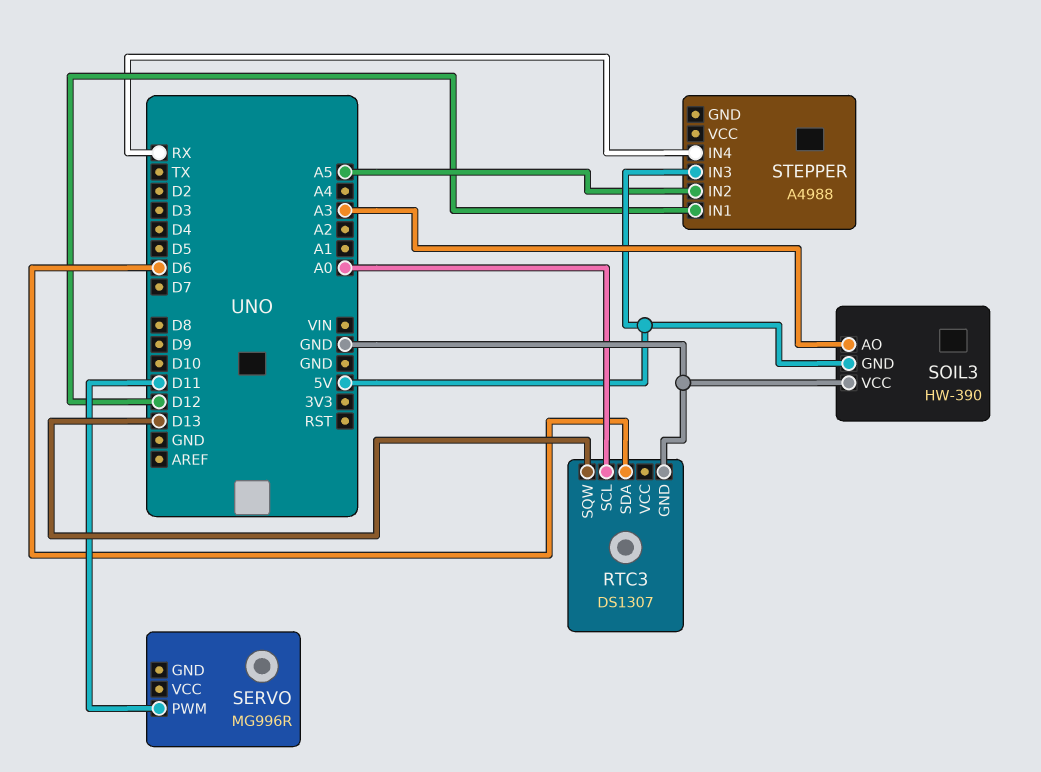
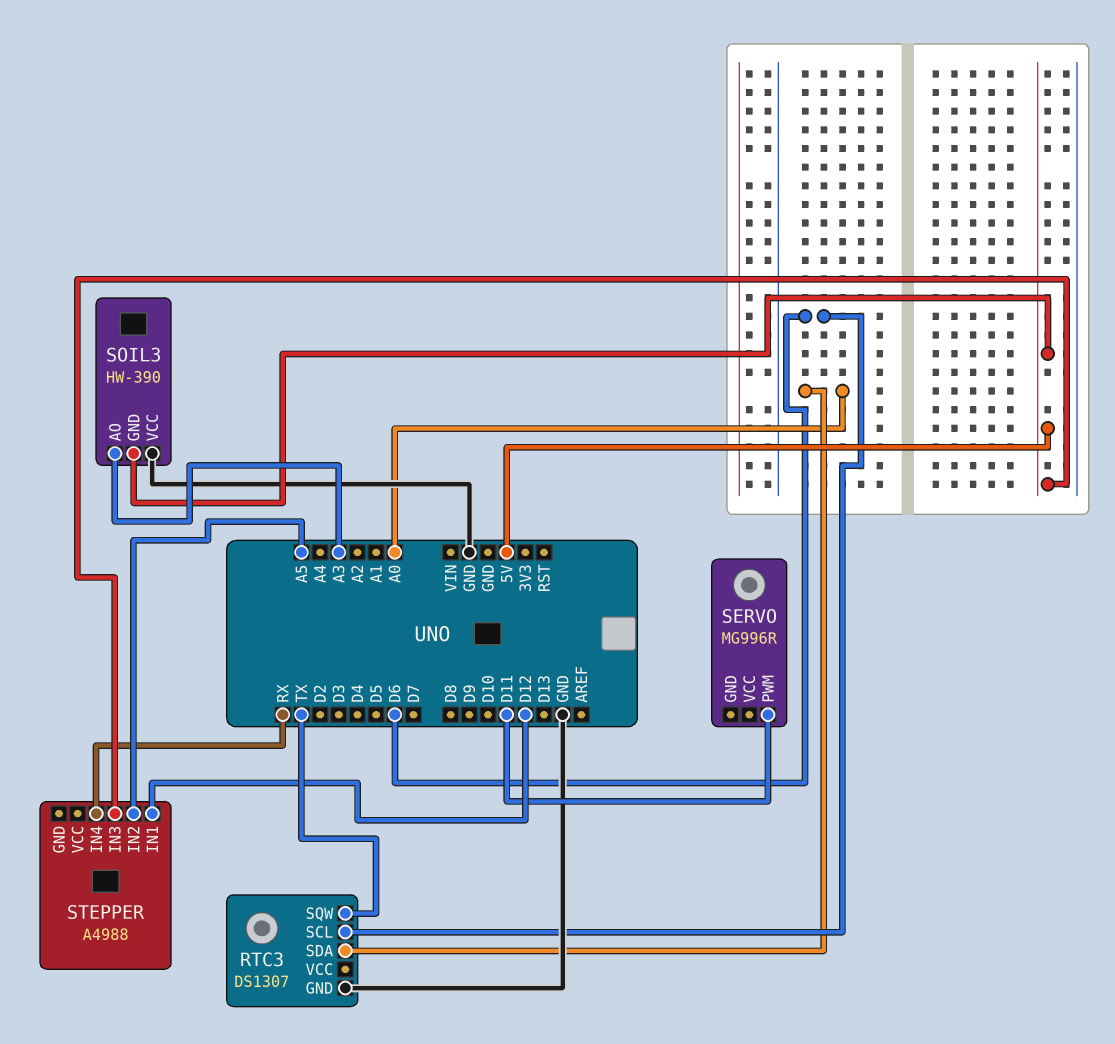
RTC3 pin SCL: A0 -> D6
RTC3 pin SDA: D6 -> A0
RTC3 pin SQW: D13 -> TX

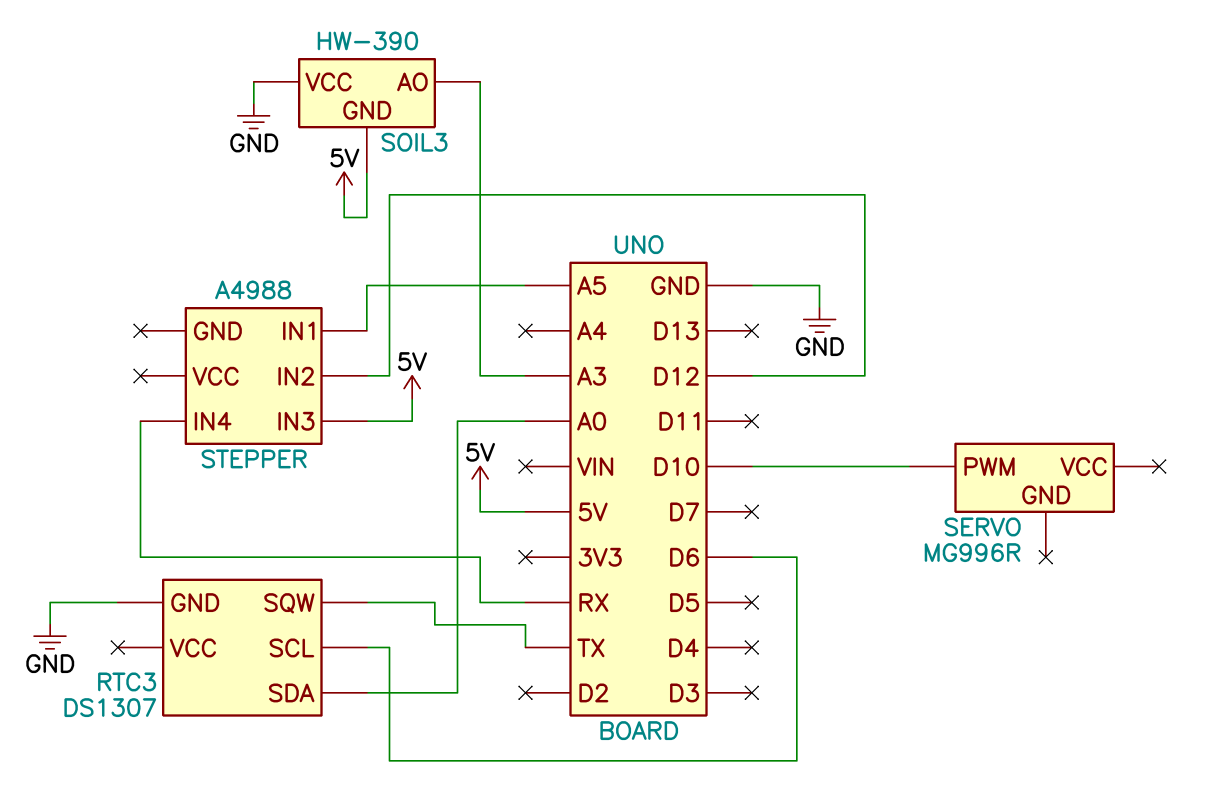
SERVO pin PWM: D11 -> D10
STEPPER pin IN1: D12 -> A5
STEPPER pin IN2: A5 -> D12

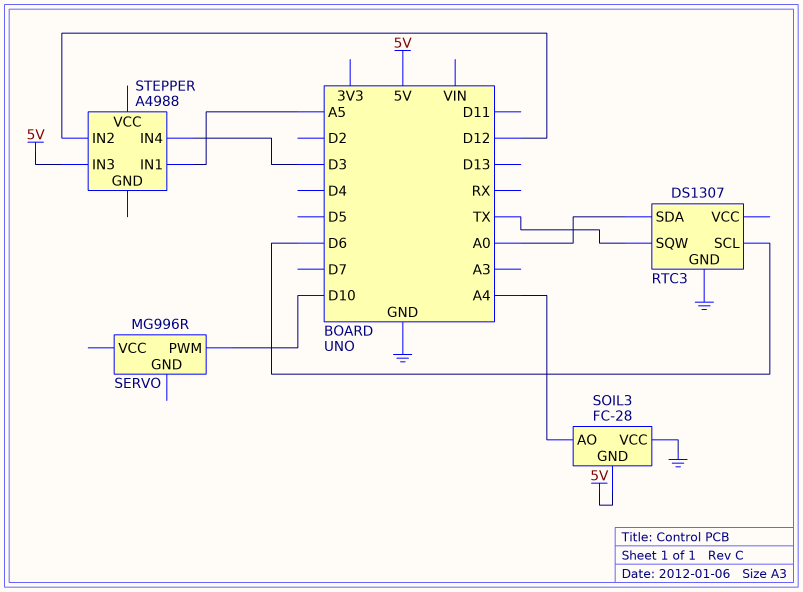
SOIL3: HW-390 -> FC-28
SOIL3 pin AO: A3 -> A4
STEPPER pin IN4: RX -> D3

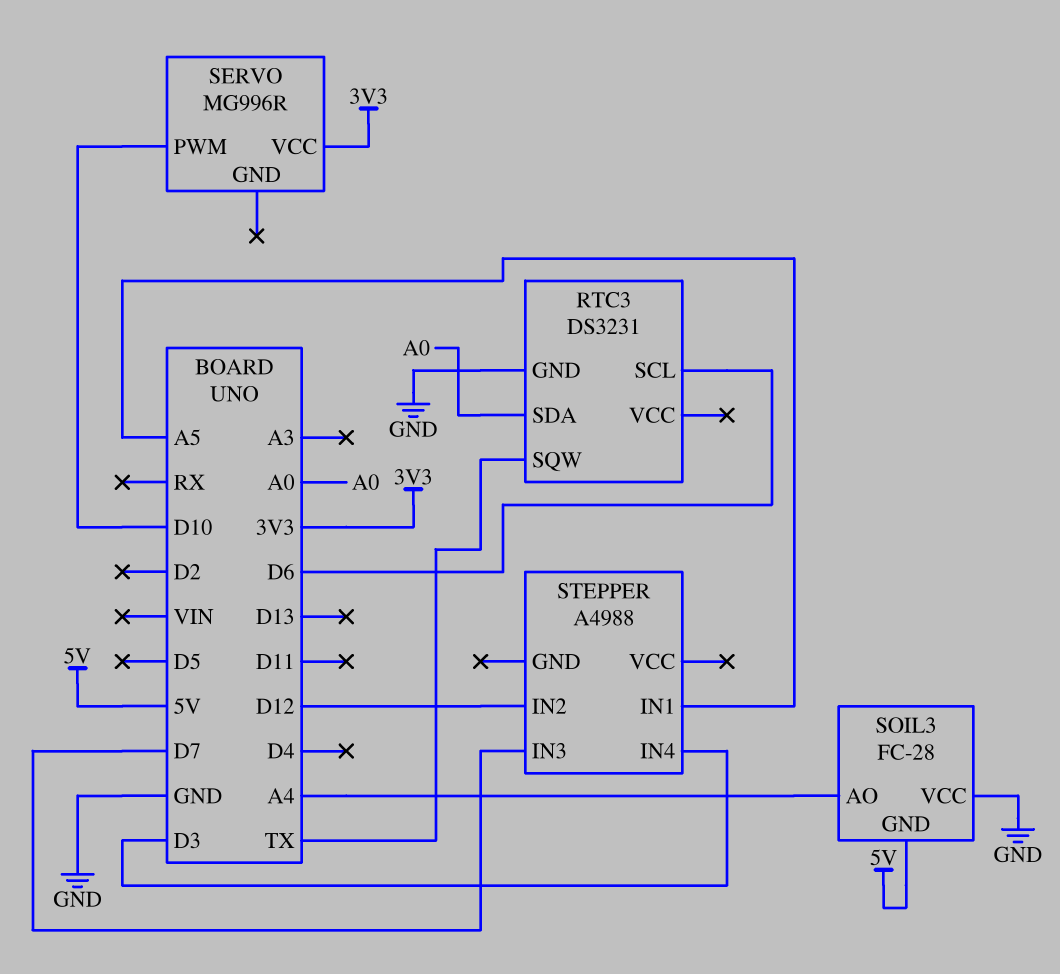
RTC3: DS1307 -> DS3231
SERVO pin VCC: none -> 3V3
STEPPER pin IN3: 5V -> D7

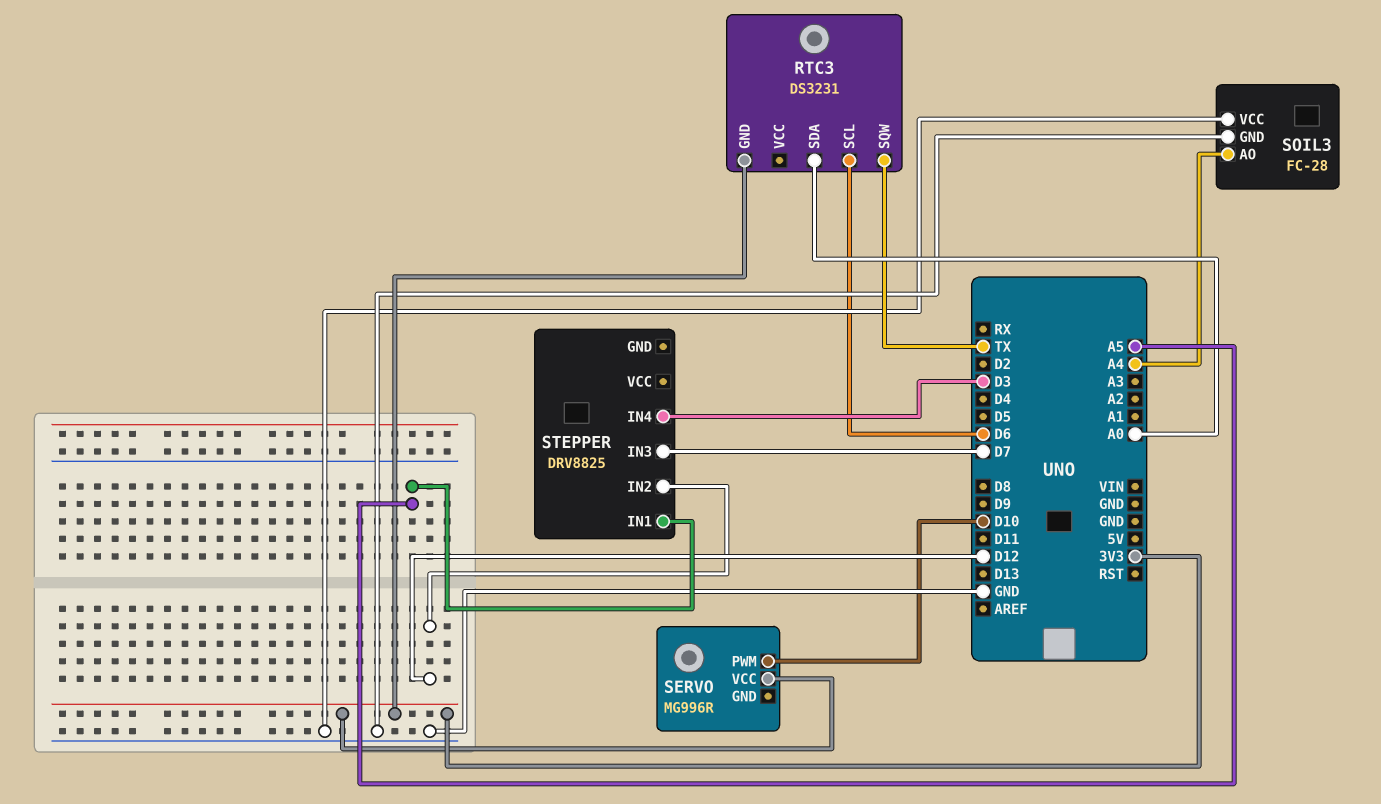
RTC3 pin GND: GND -> 3V3
SOIL3 pin GND: 5V -> GND
STEPPER: A4988 -> DRV8825

